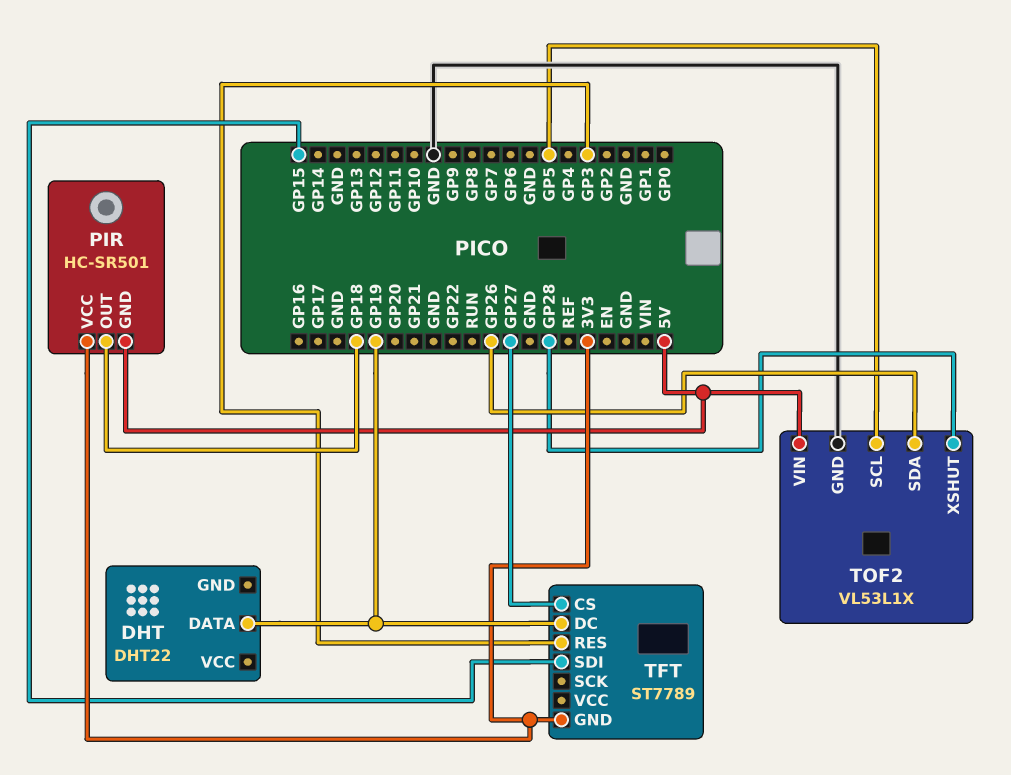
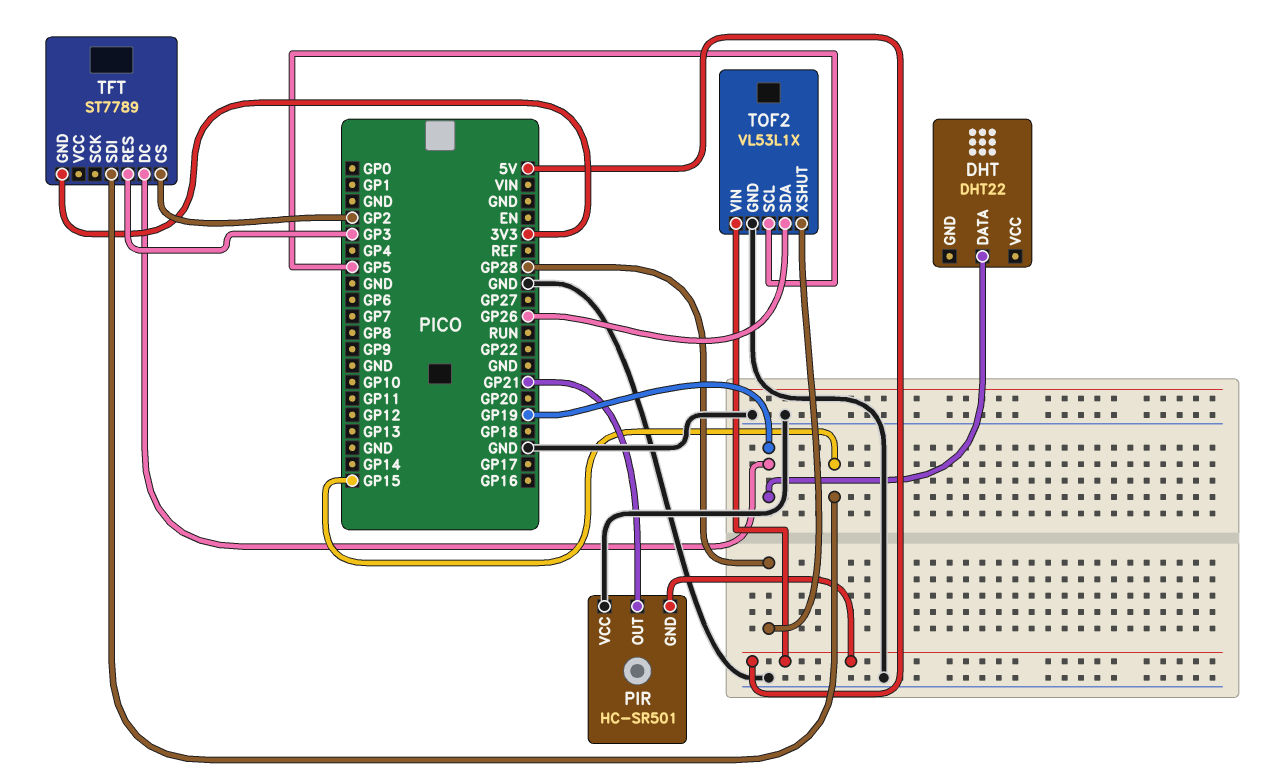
PIR pin OUT: GP18 -> GP21
PIR pin VCC: 3V3 -> GND
TFT pin CS: GP27 -> GP2

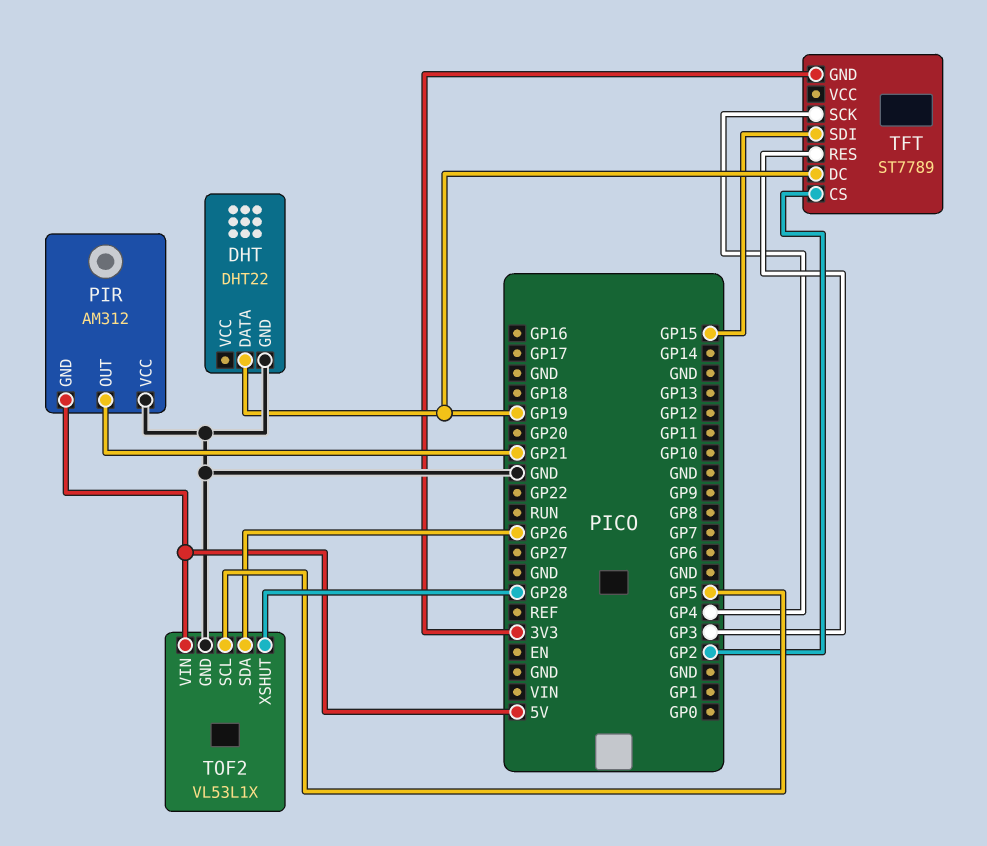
DHT pin GND: none -> GND
PIR: HC-SR501 -> AM312
TFT pin SCK: none -> GP4

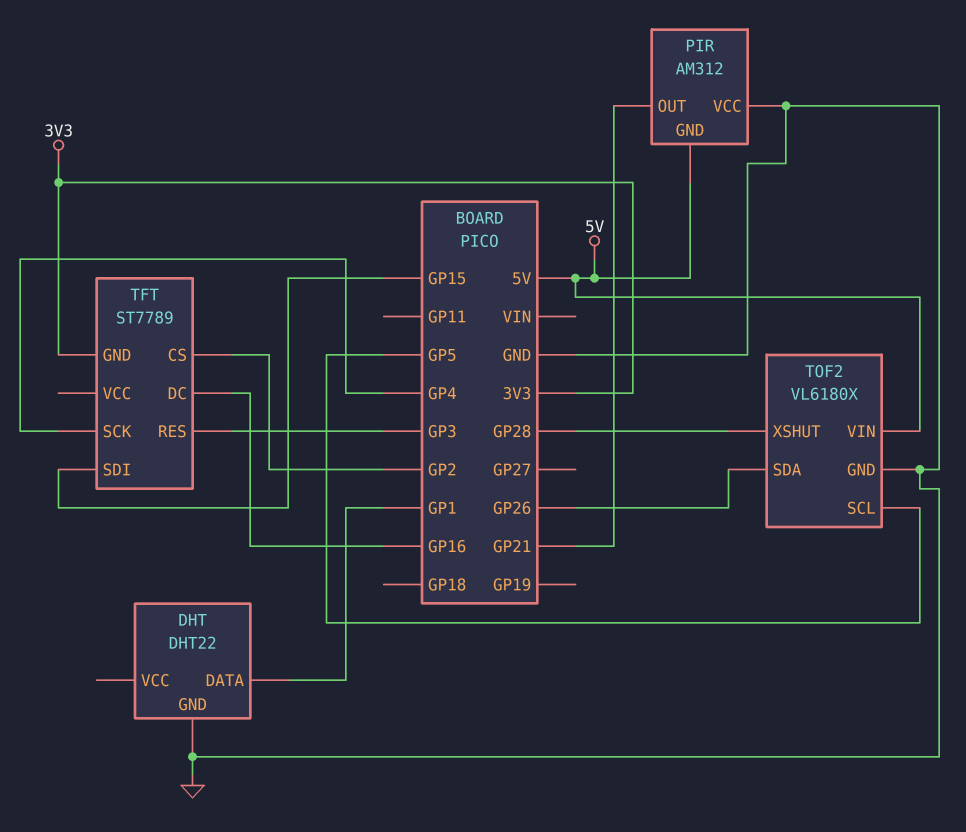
DHT pin DATA: GP19 -> GP1
TFT pin DC: GP19 -> GP16
TOF2: VL53L1X -> VL6180X

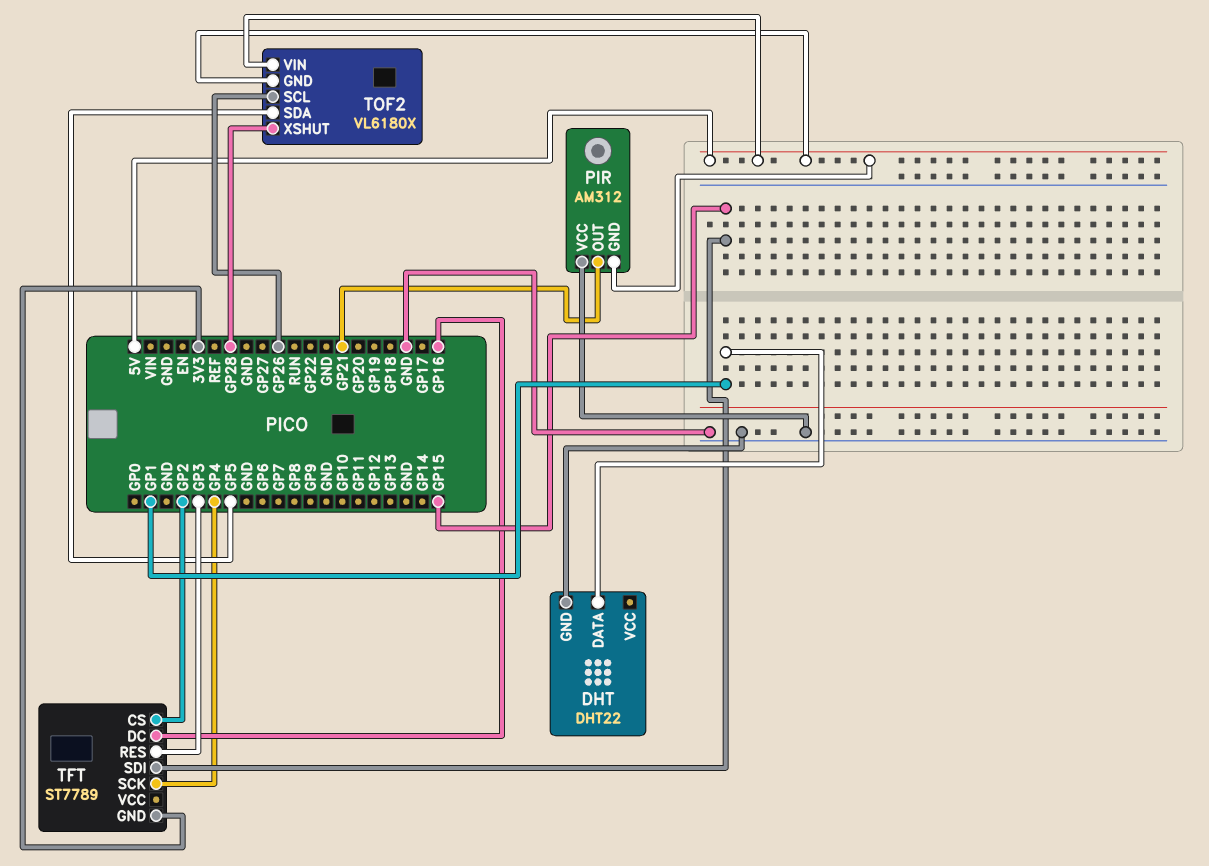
TOF2 pin GND: GND -> 5V
TOF2 pin SCL: GP5 -> GP26
TOF2 pin SDA: GP26 -> GP5

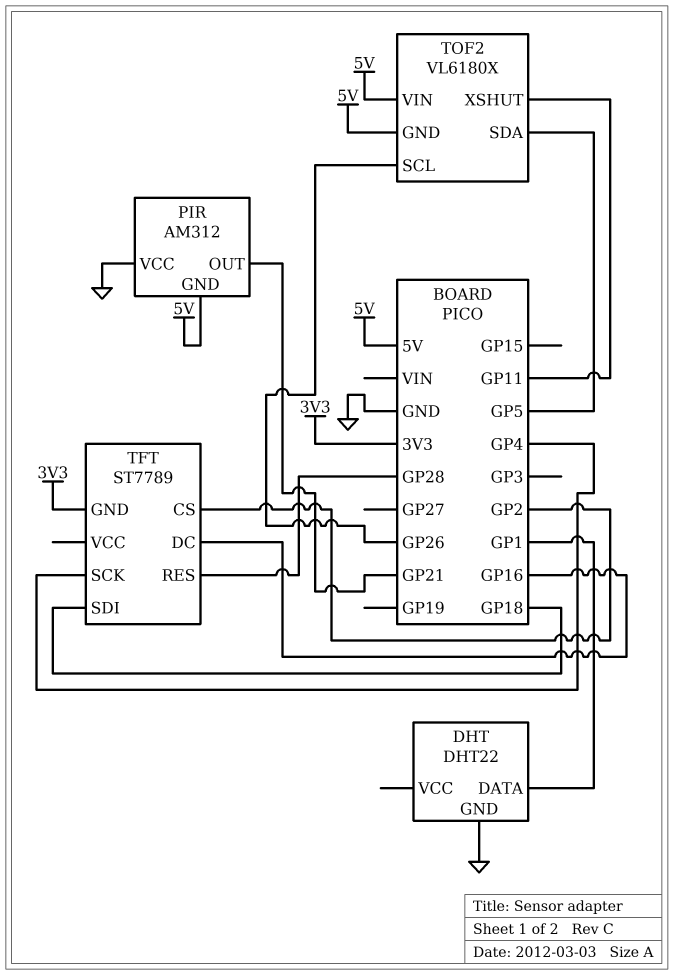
TFT pin RES: GP3 -> GP28
TFT pin SDI: GP15 -> GP18
TOF2 pin XSHUT: GP28 -> GP11

